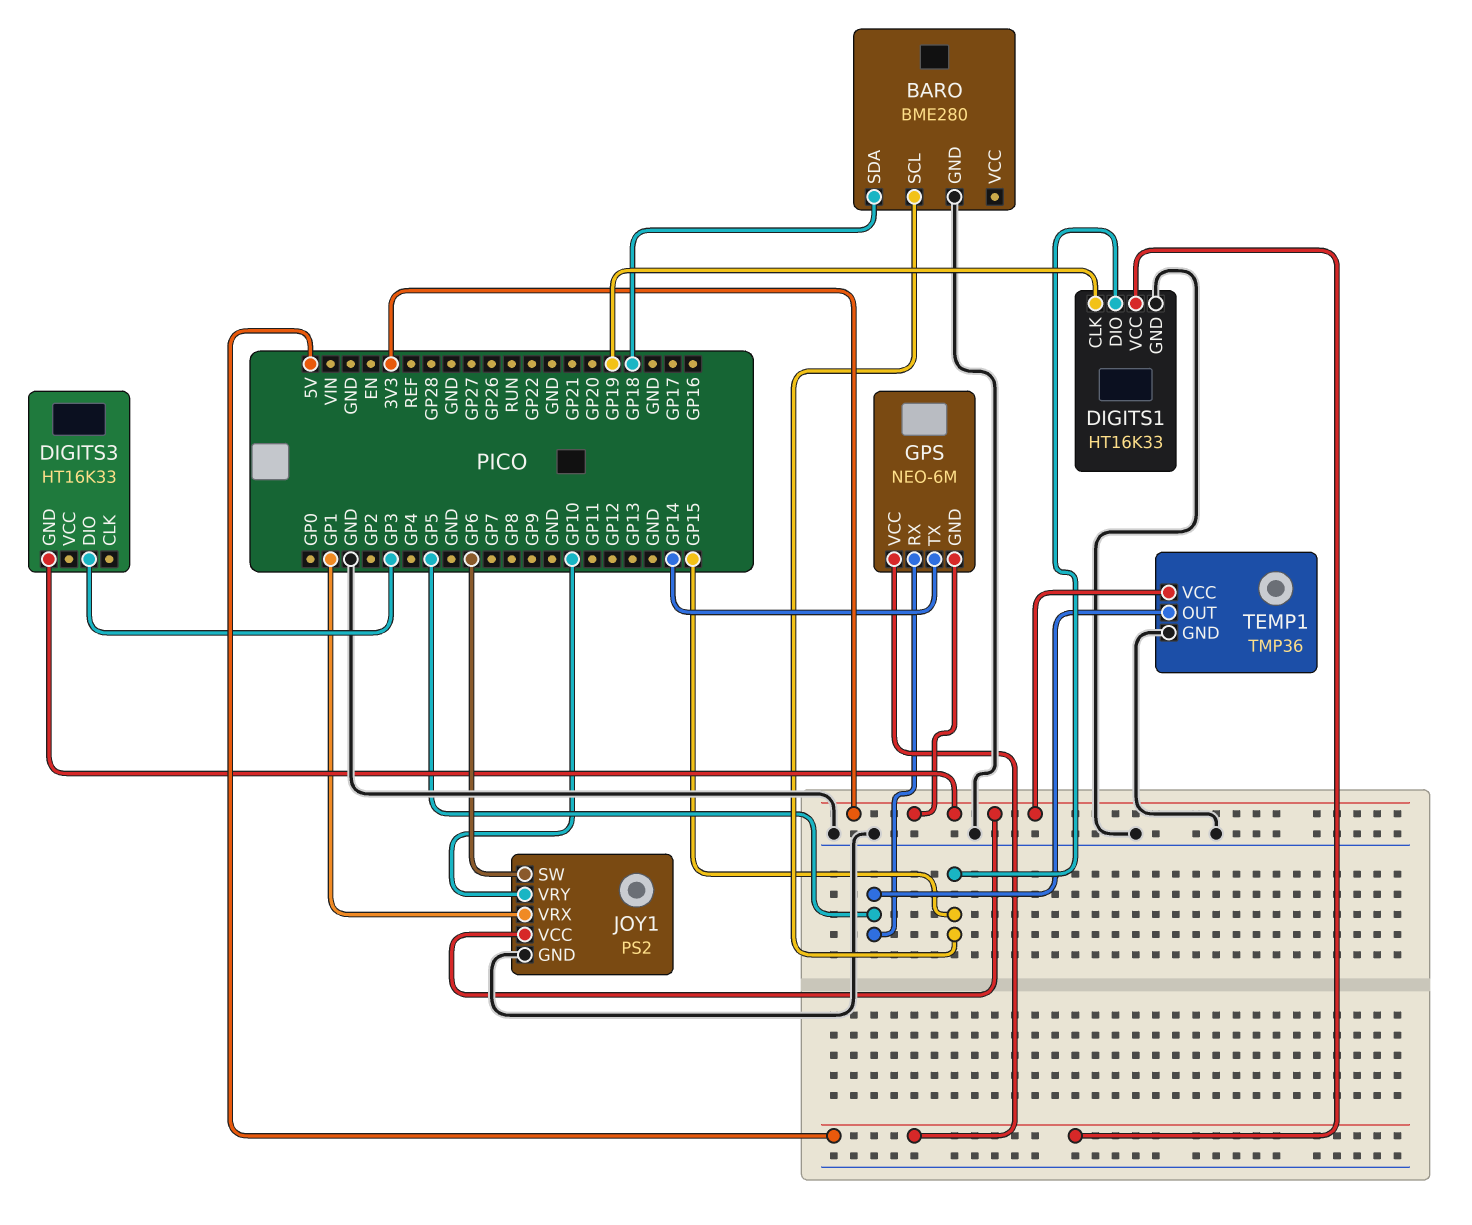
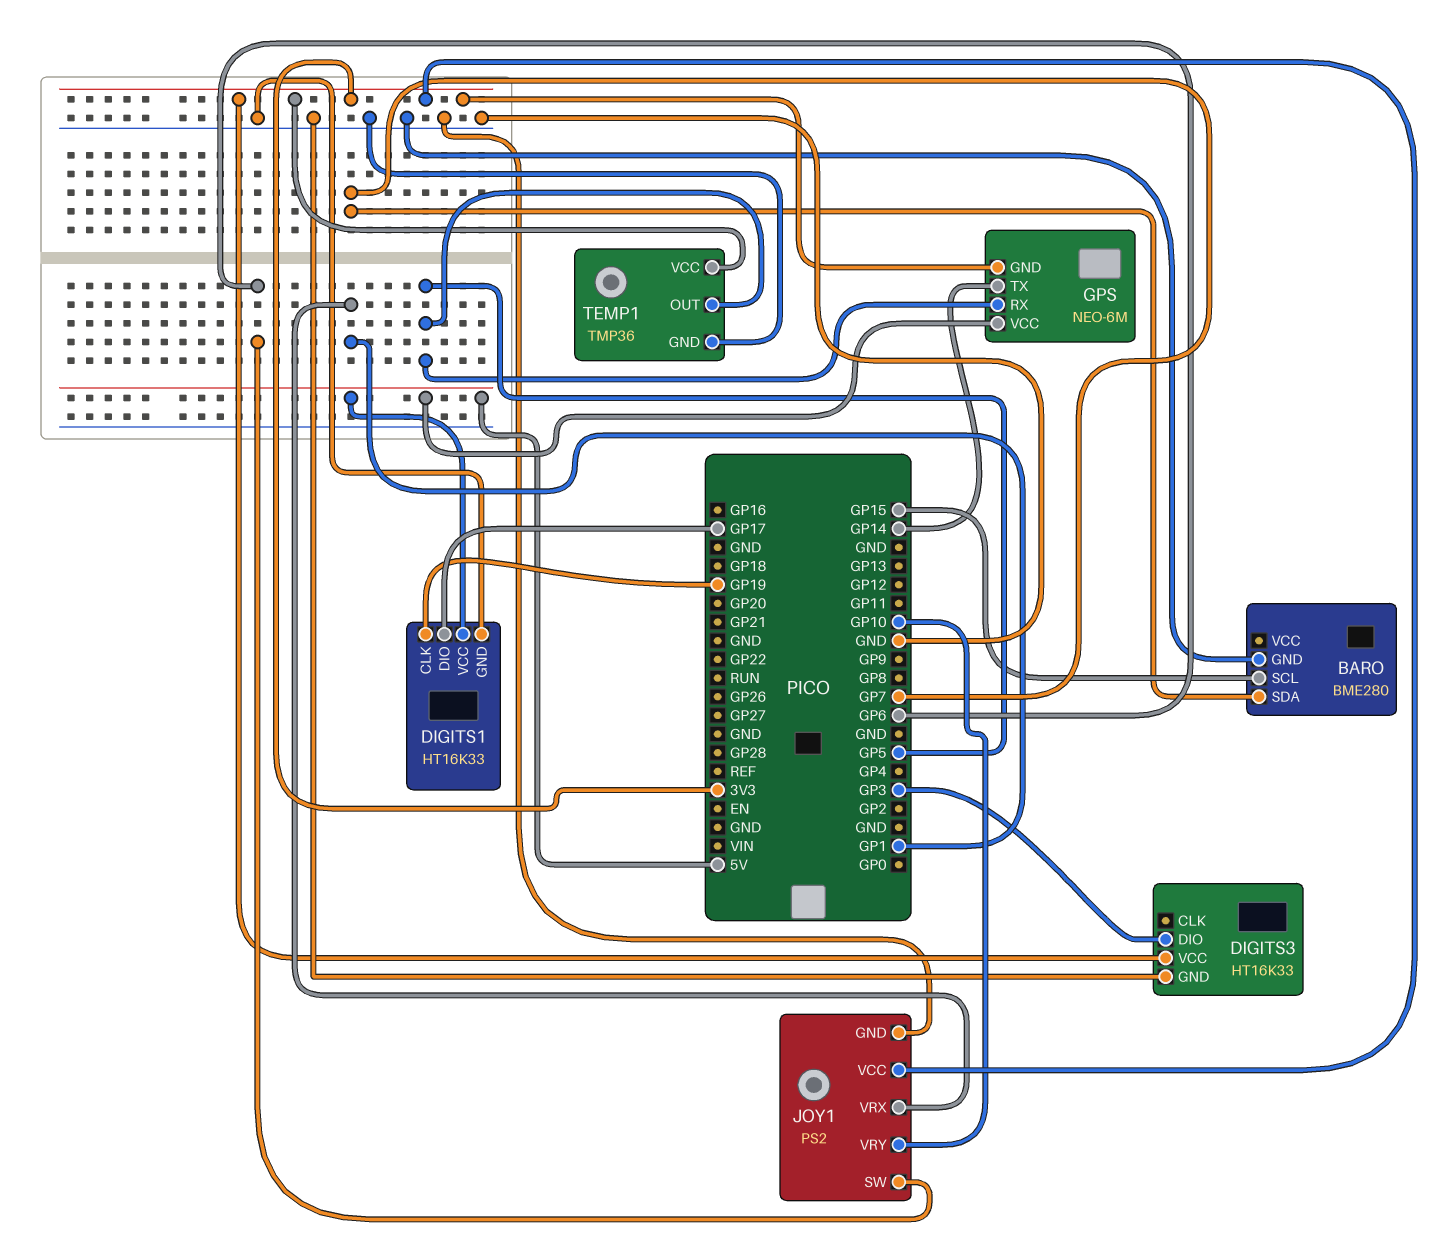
BARO pin SDA: GP18 -> GP7
DIGITS1 pin DIO: GP15 -> GP17
DIGITS3 pin GND: 3V3 -> GND
DIGITS3 pin VCC: none -> 3V3

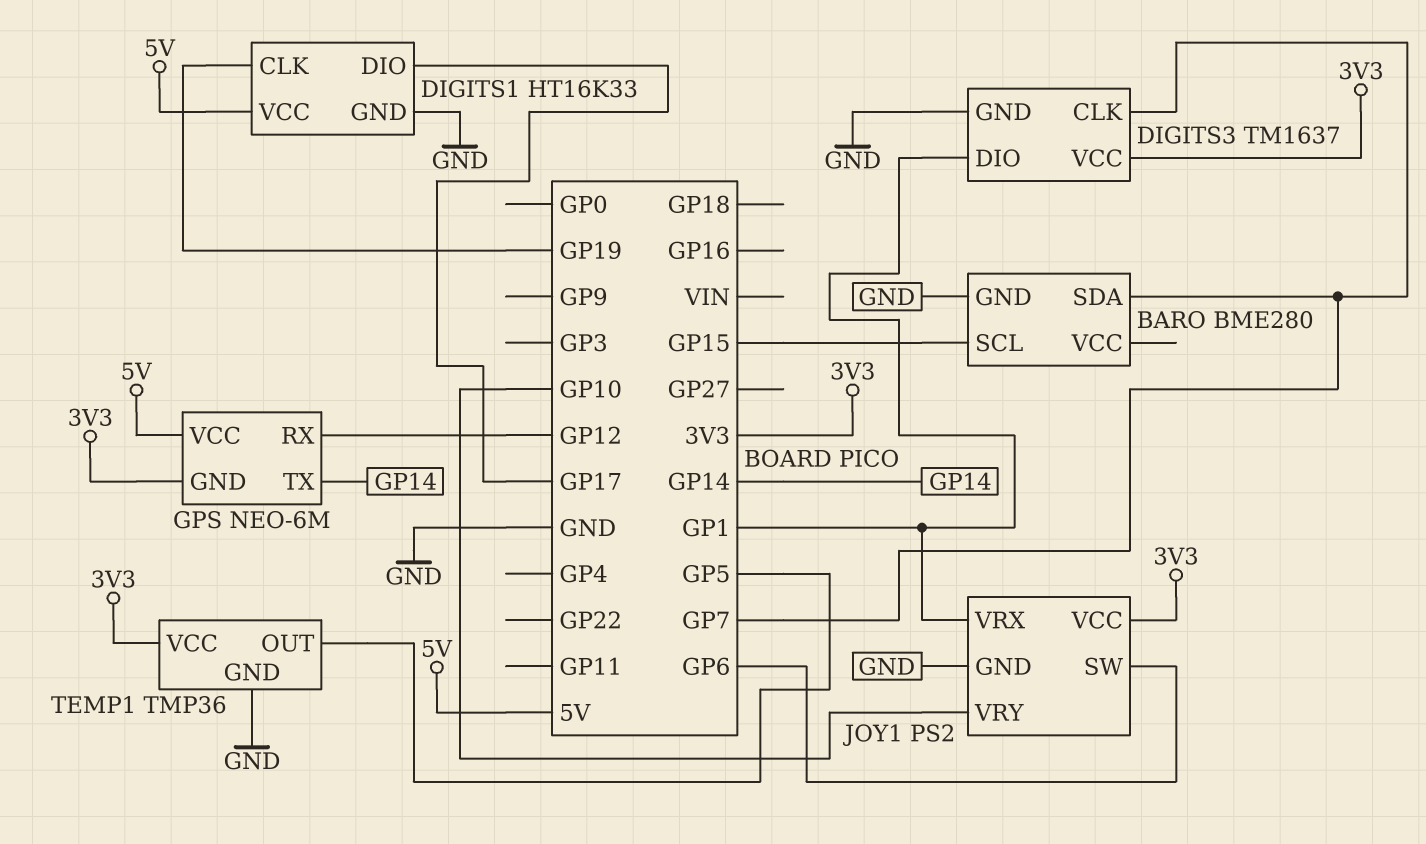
DIGITS3: HT16K33 -> TM1637
DIGITS3 pin CLK: none -> GP7
DIGITS3 pin DIO: GP3 -> GP1
GPS pin RX: GP5 -> GP12

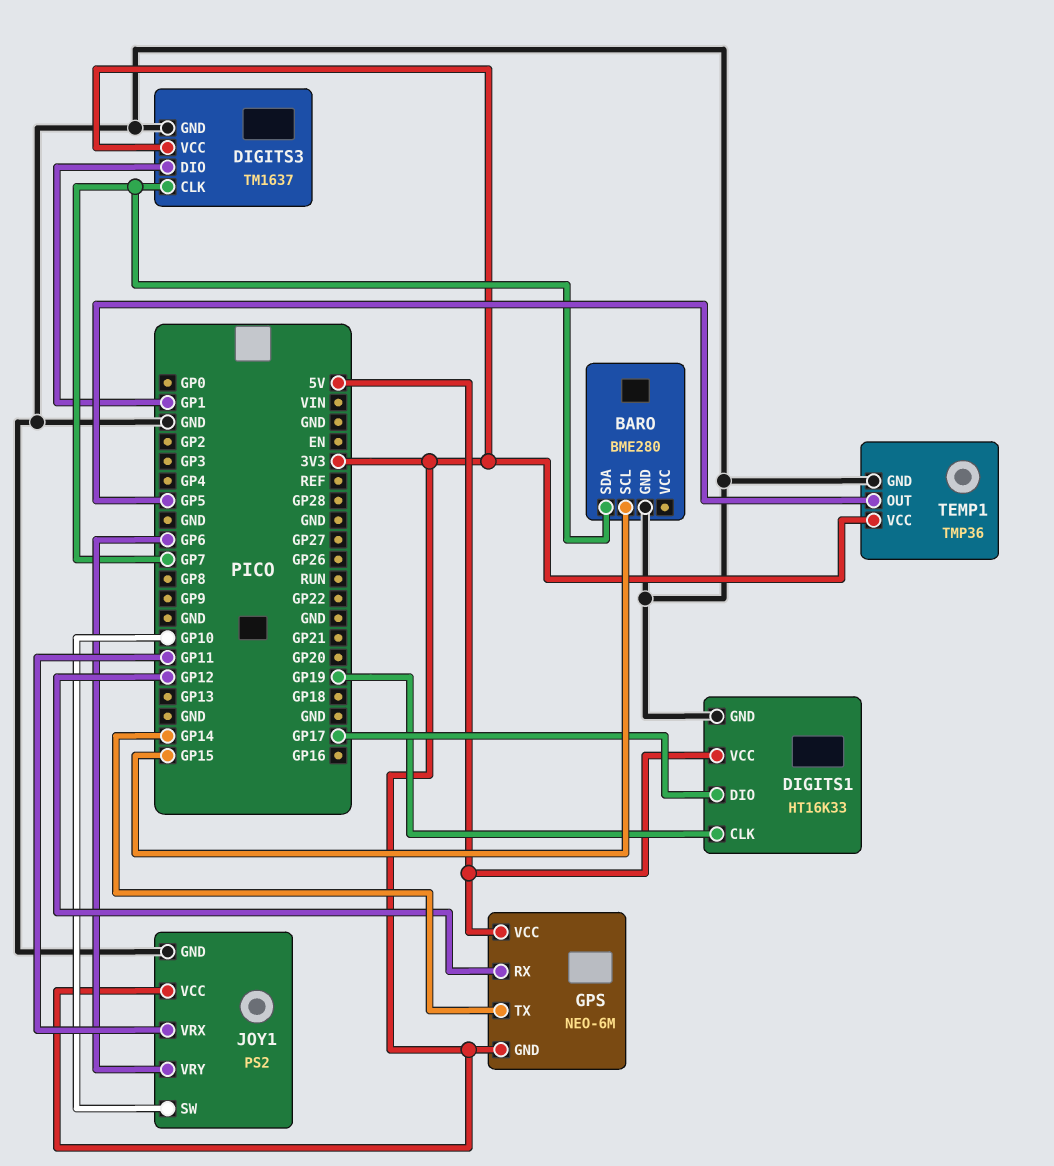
JOY1 pin SW: GP6 -> GP10
JOY1 pin VRX: GP1 -> GP11
JOY1 pin VRY: GP10 -> GP6

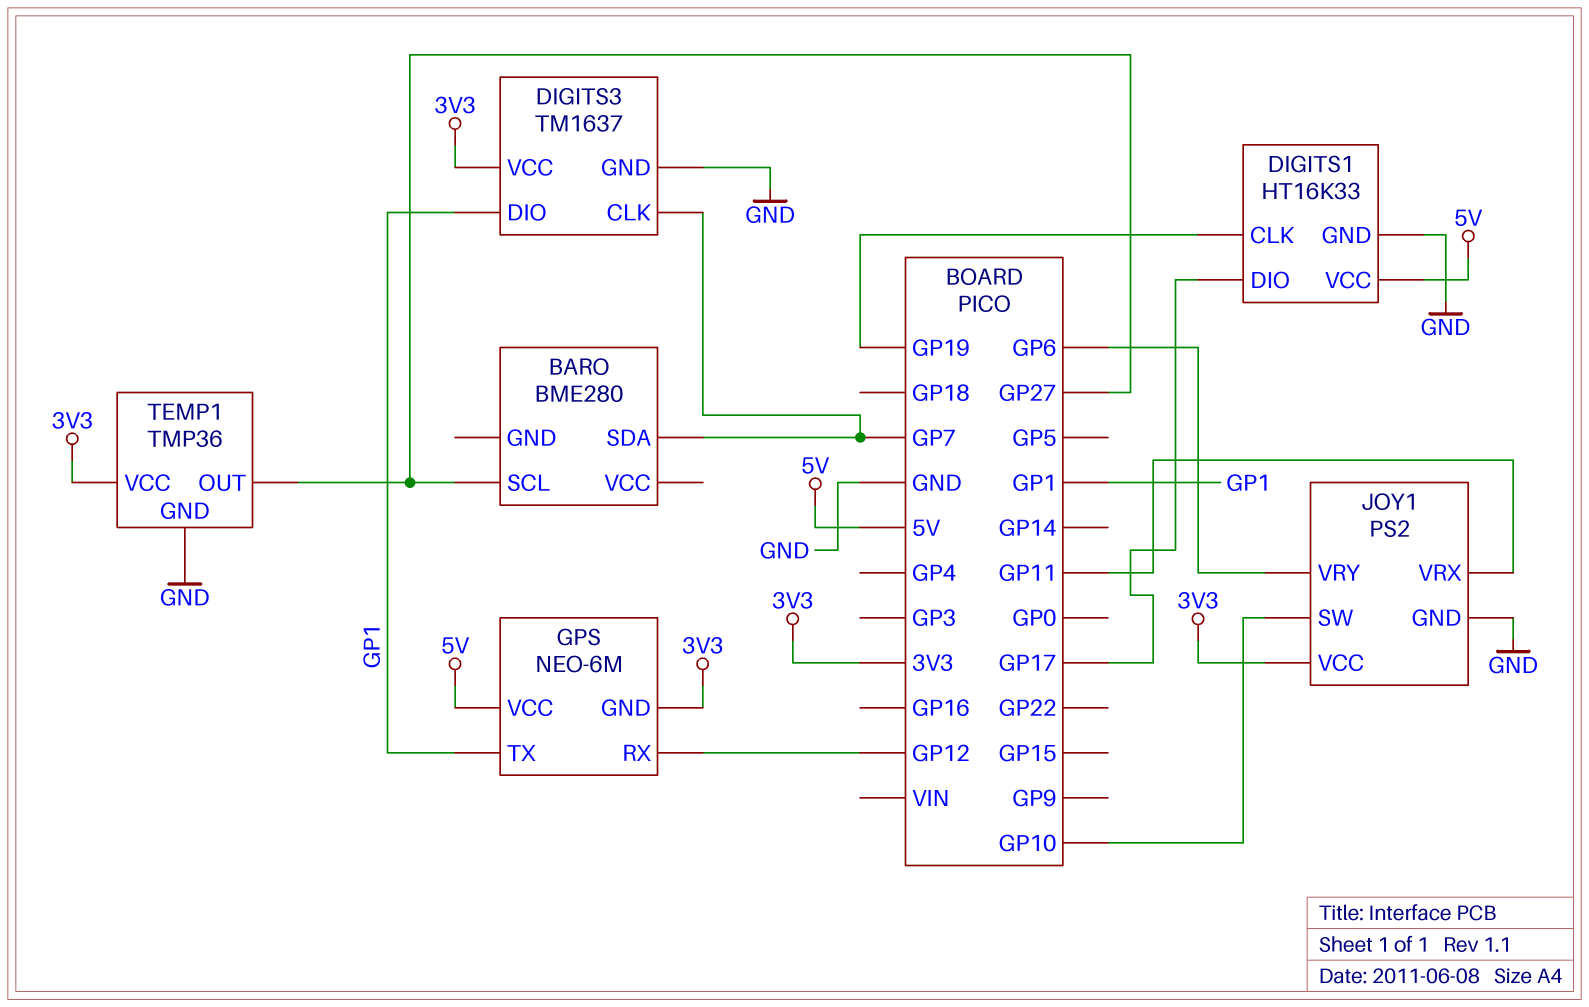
BARO pin GND: GND -> none
BARO pin SCL: GP15 -> GP27
GPS pin TX: GP14 -> GP1
TEMP1 pin OUT: GP5 -> GP27

